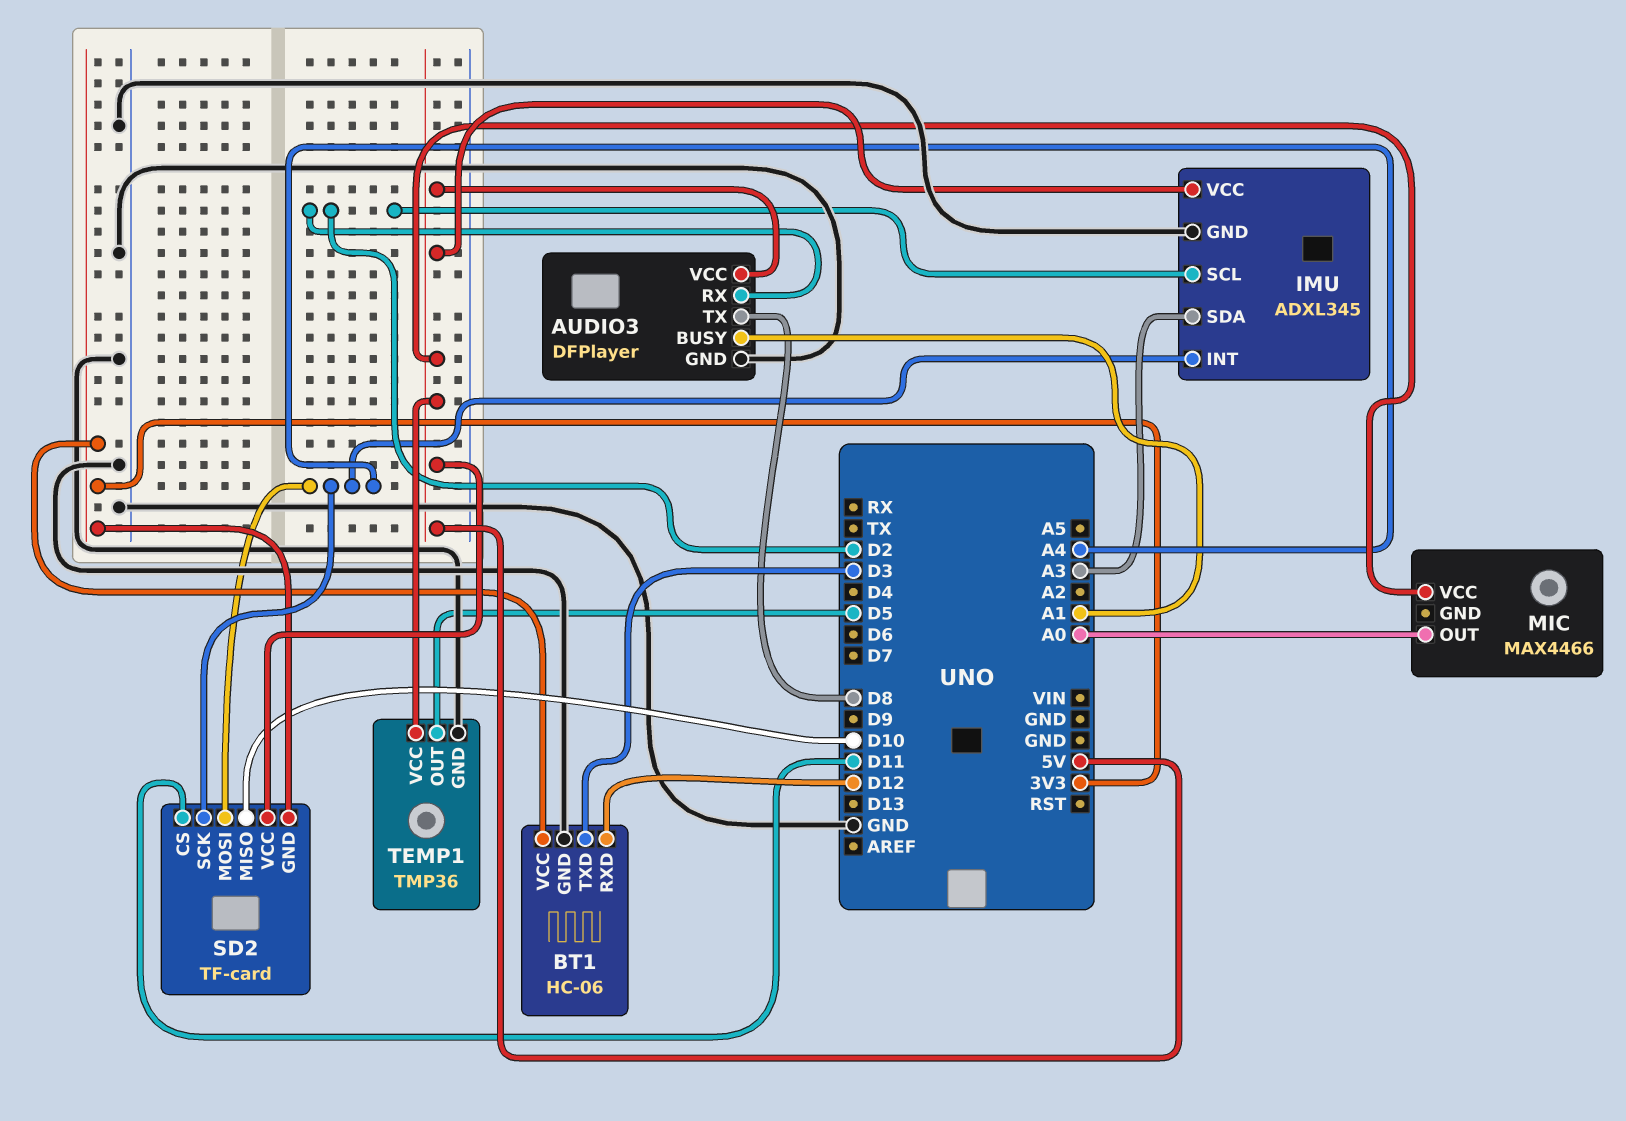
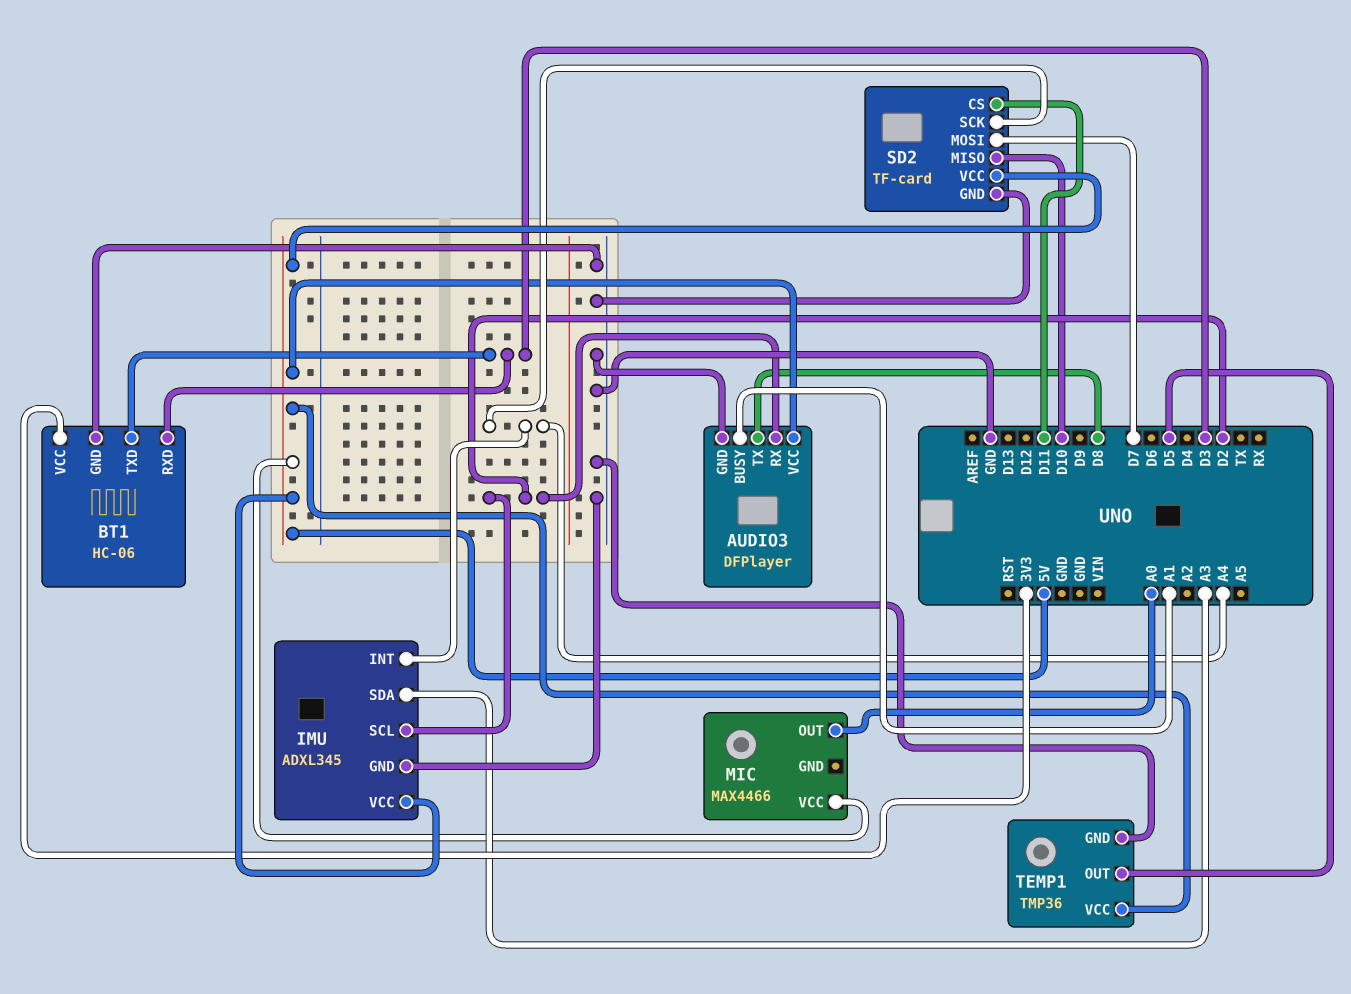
BT1 pin RXD: D12 -> D3
SD2 pin GND: 3V3 -> GND
SD2 pin MOSI: A4 -> D7

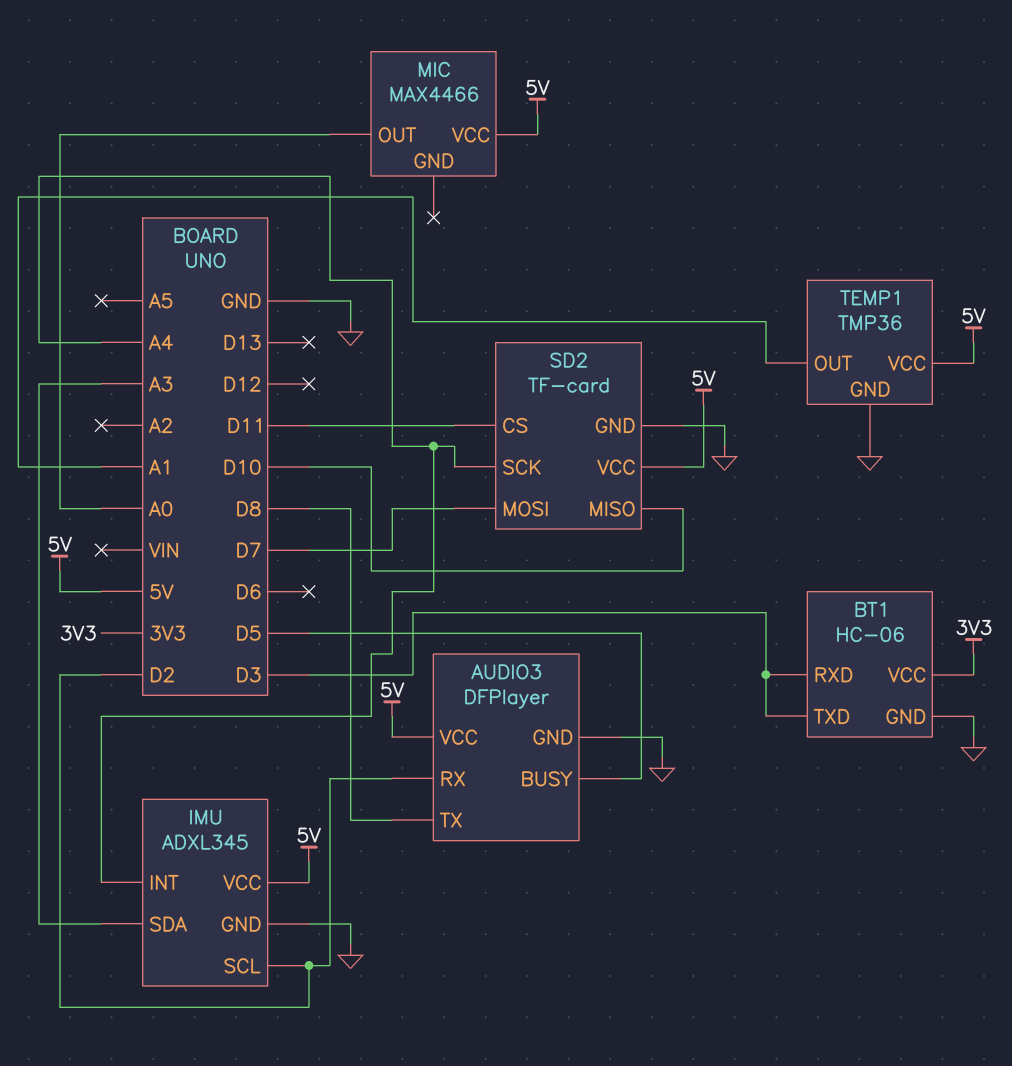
AUDIO3 pin BUSY: A1 -> D5
TEMP1 pin OUT: D5 -> A1

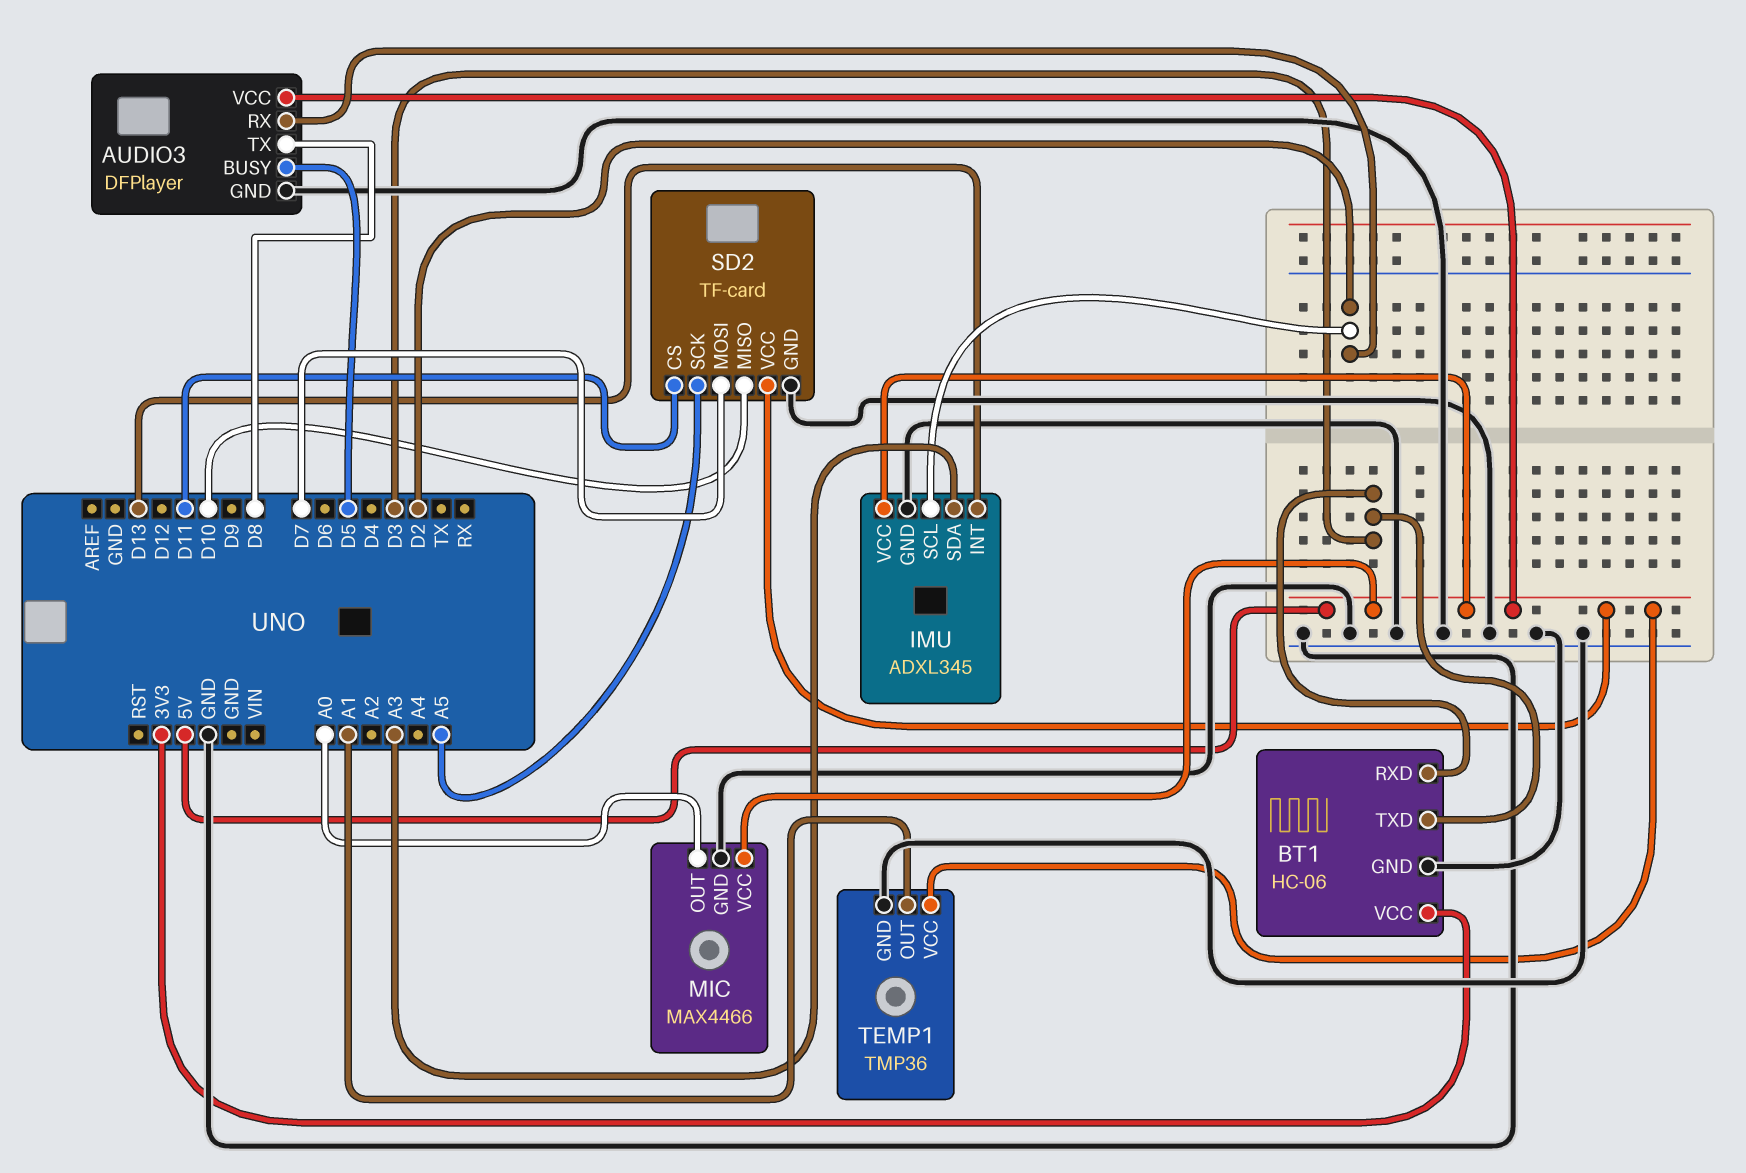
IMU pin INT: A4 -> D13
MIC pin GND: none -> GND
SD2 pin SCK: A4 -> A5

